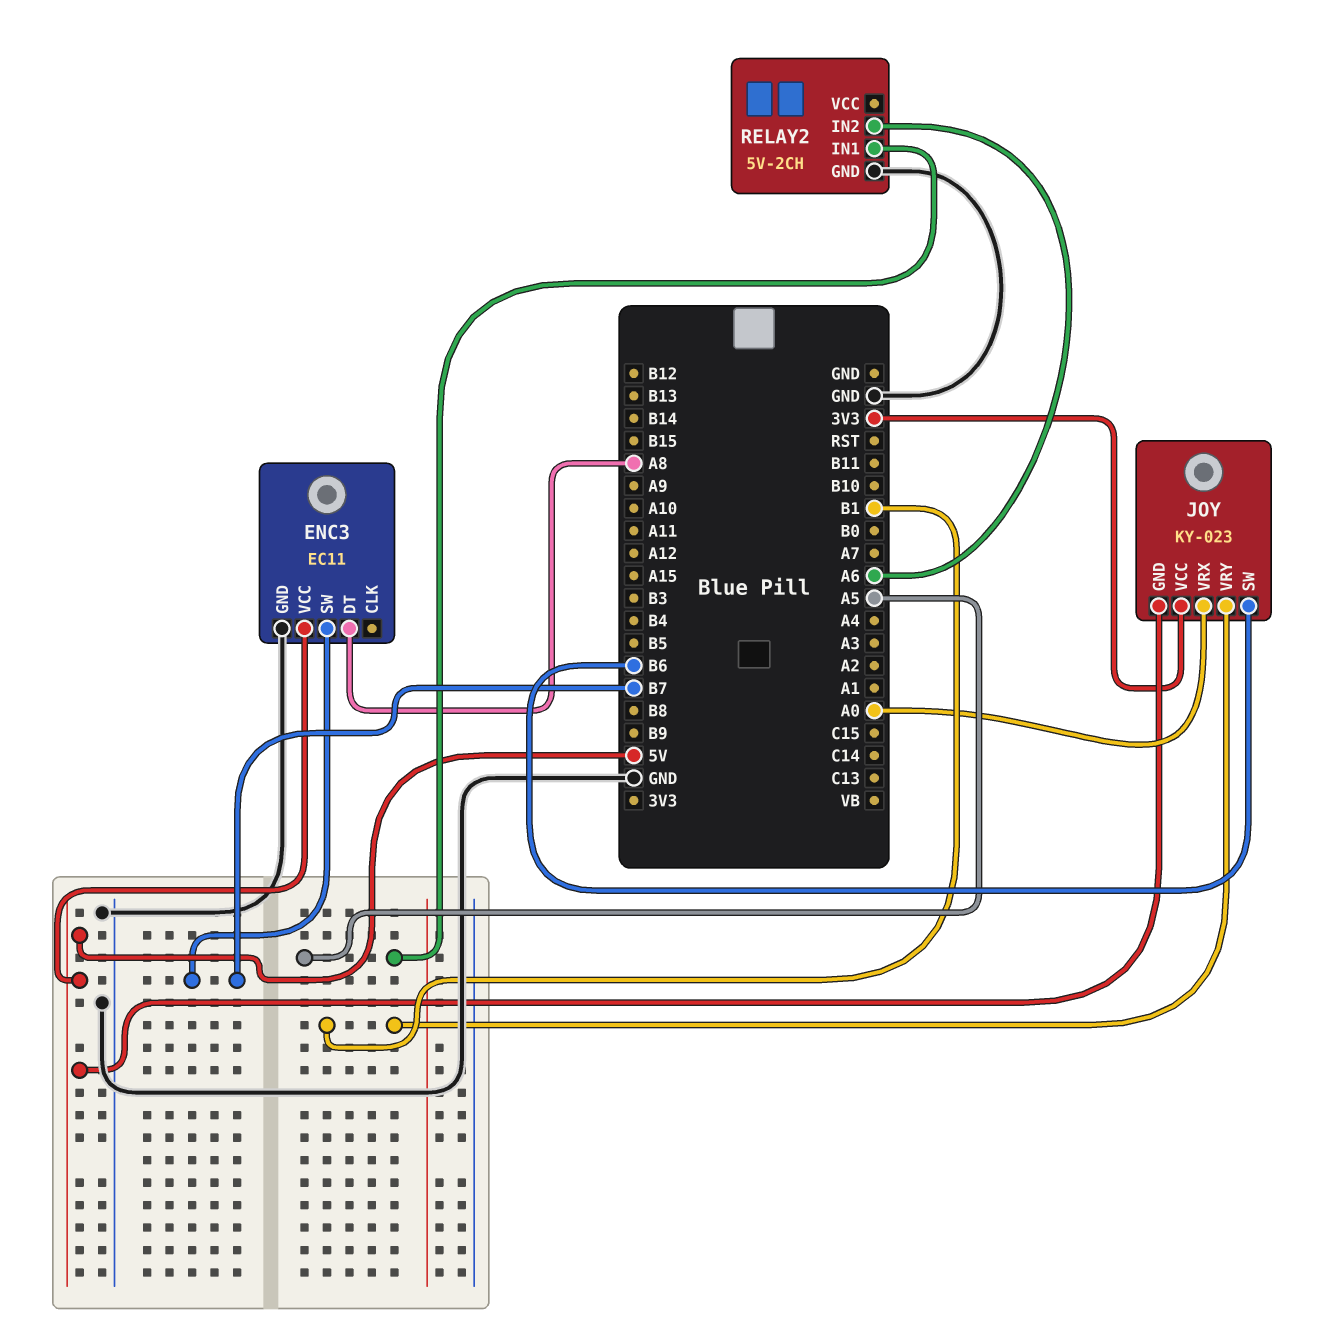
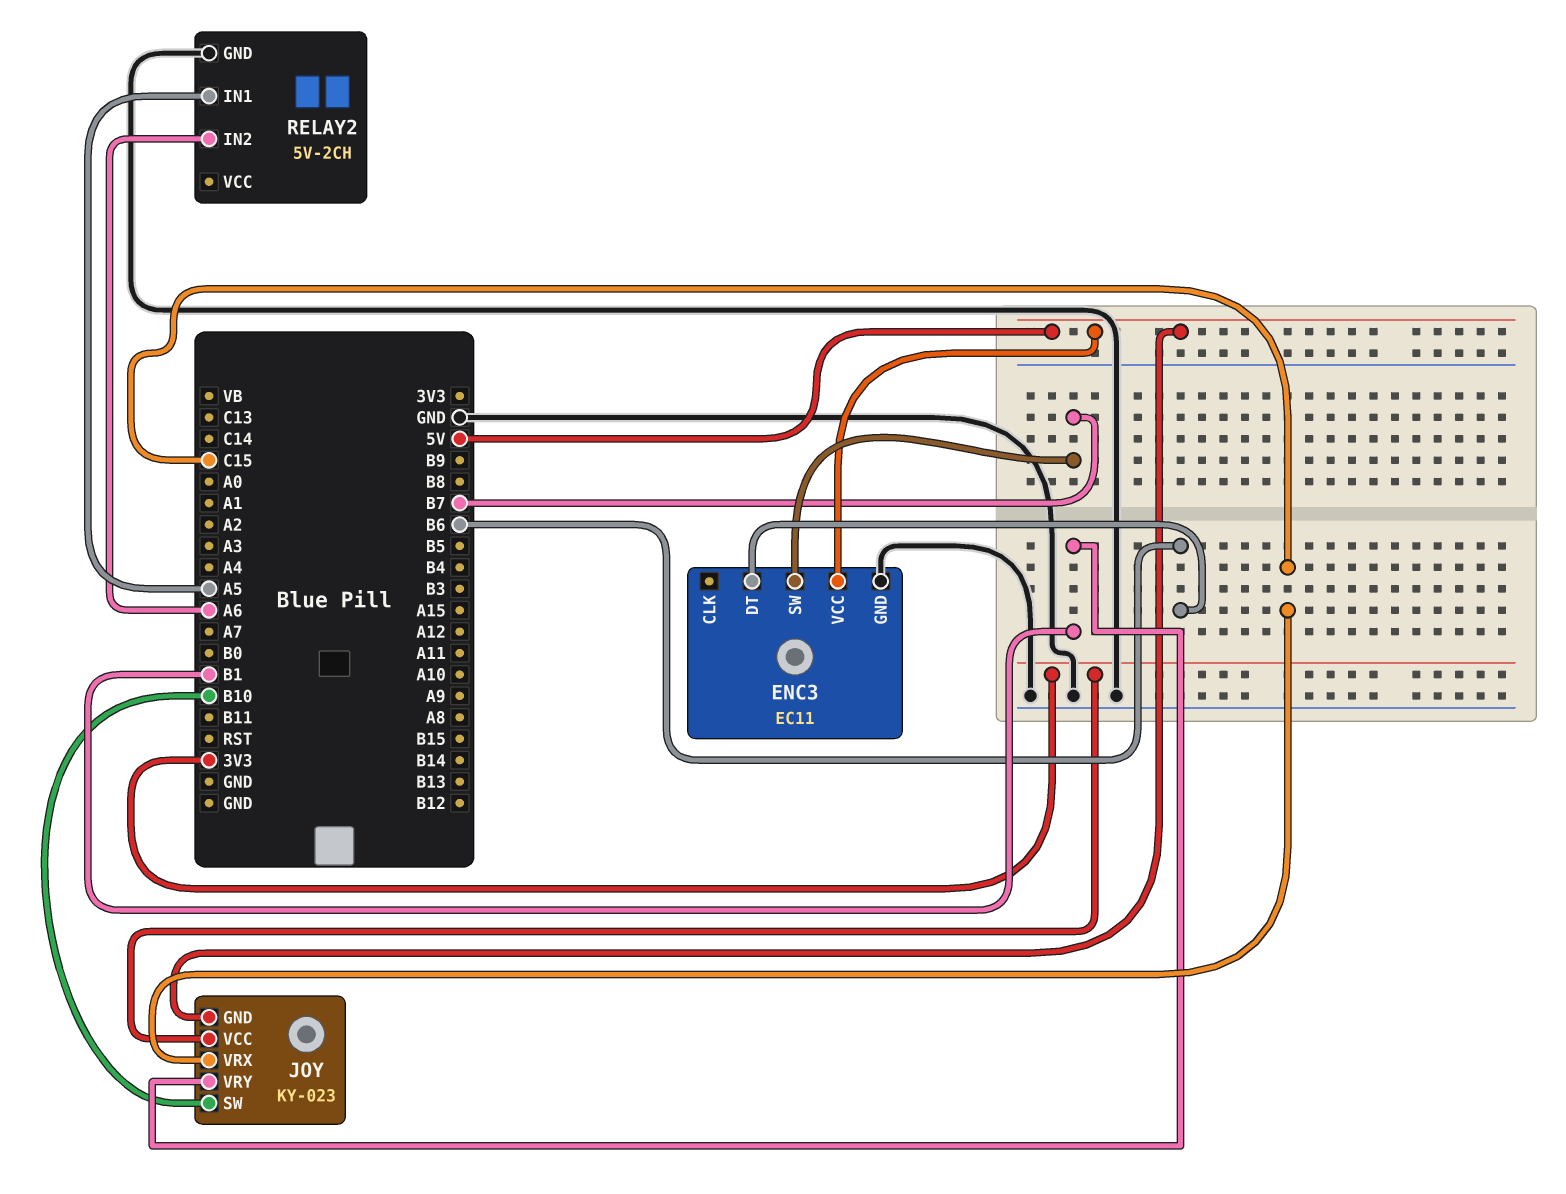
ENC3 pin DT: A8 -> B6
JOY pin SW: B6 -> B10
JOY pin VRX: A0 -> C15

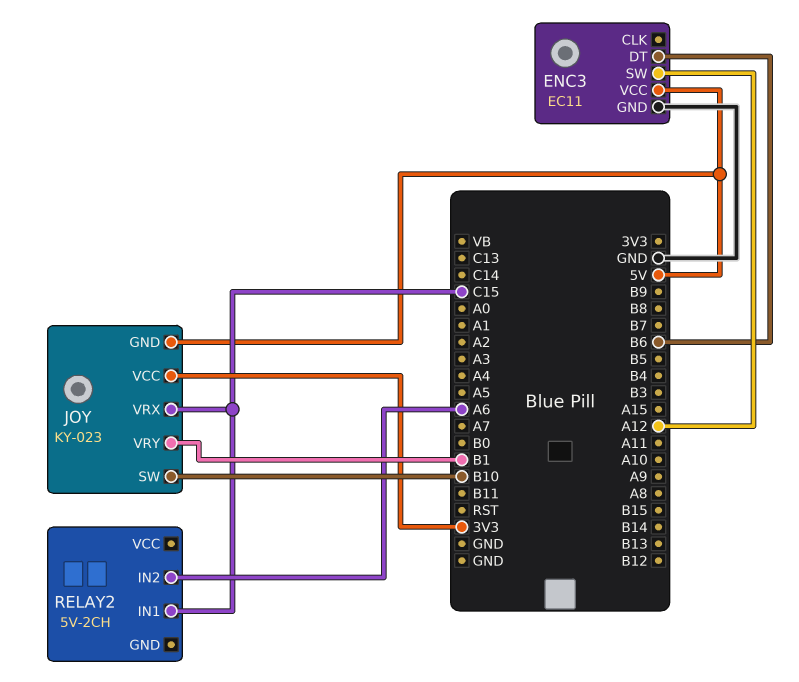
ENC3 pin SW: B7 -> A12
RELAY2 pin GND: GND -> none
RELAY2 pin IN1: A5 -> C15

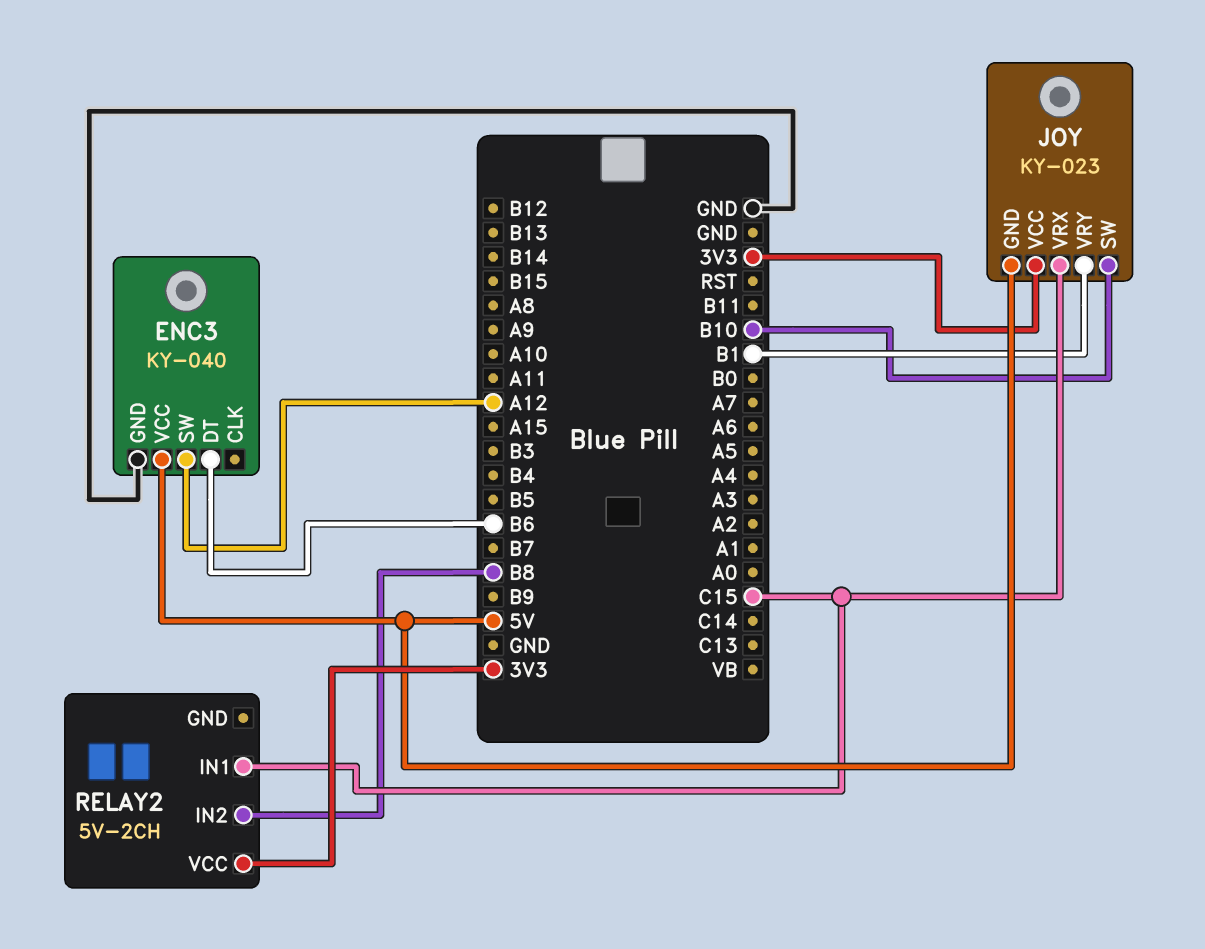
ENC3: EC11 -> KY-040
RELAY2 pin IN2: A6 -> B8
RELAY2 pin VCC: none -> 3V3

